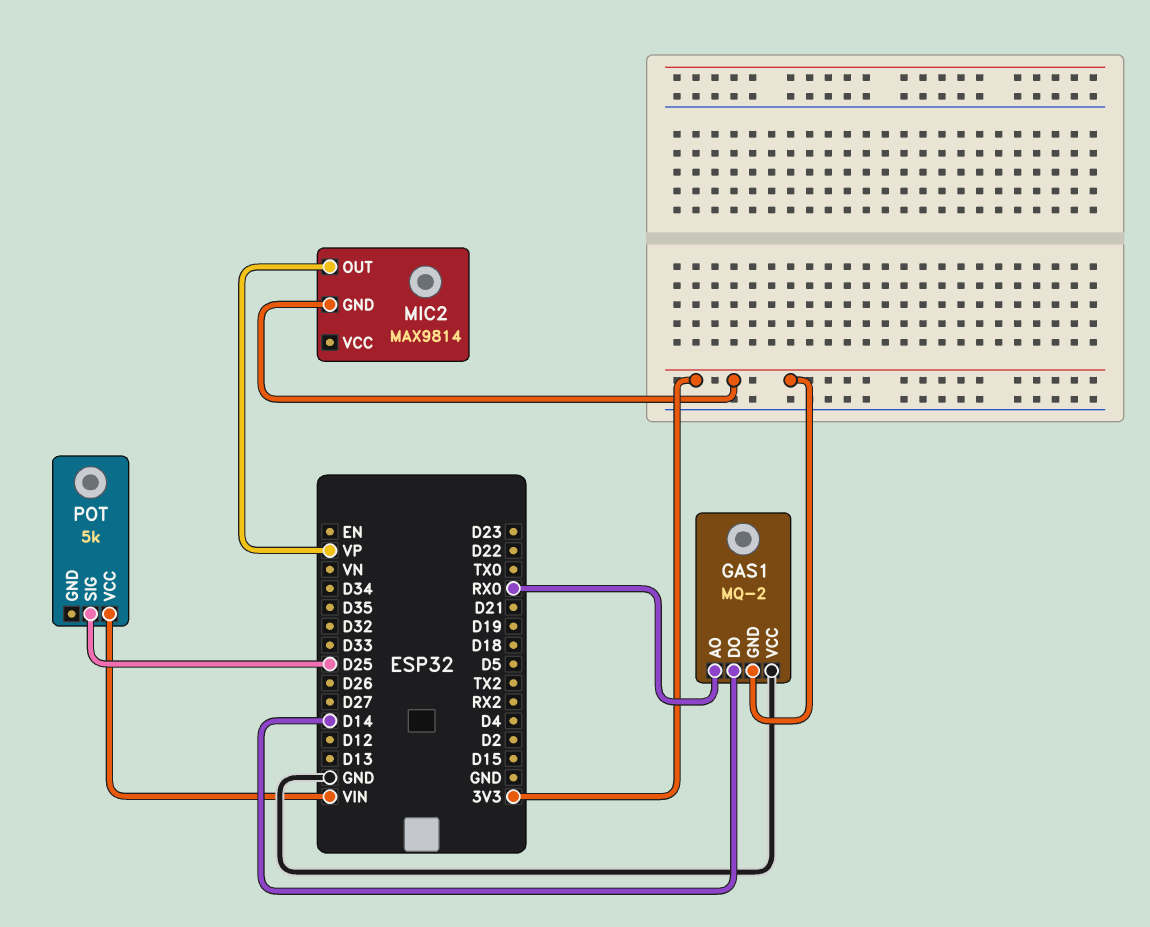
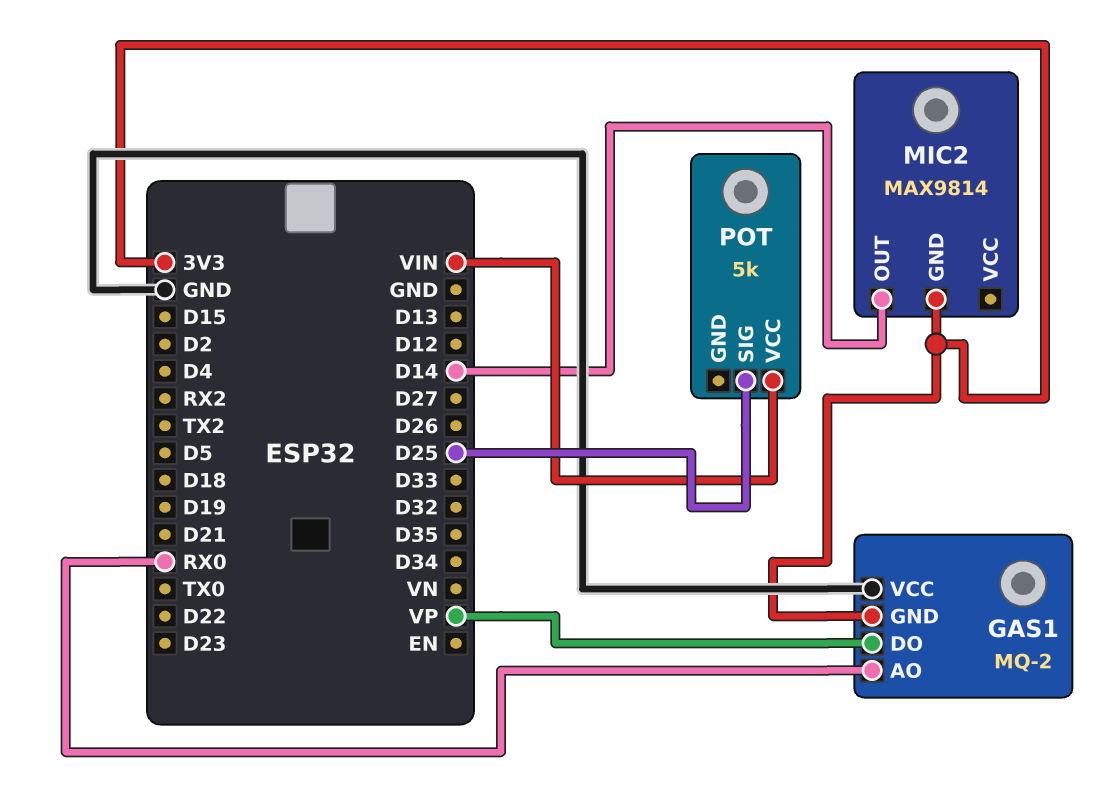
GAS1 pin DO: D14 -> VP
MIC2 pin OUT: VP -> D14

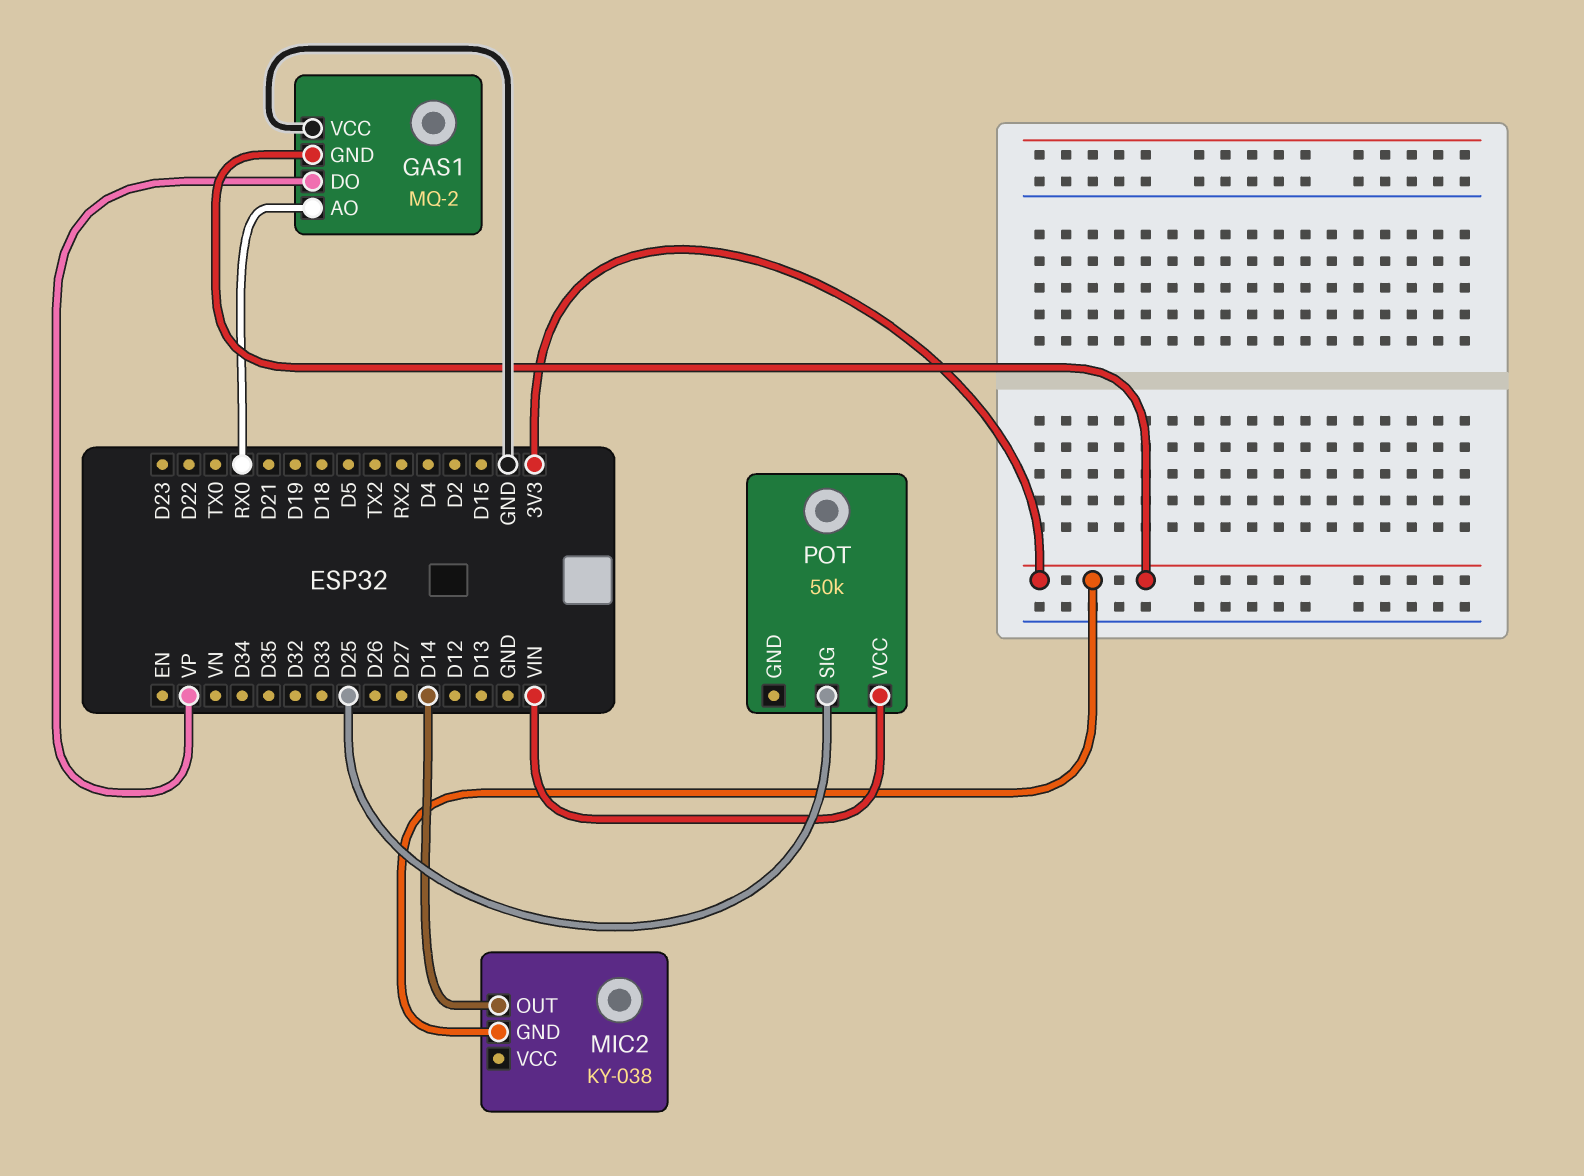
MIC2: MAX9814 -> KY-038
POT: 5k -> 50k

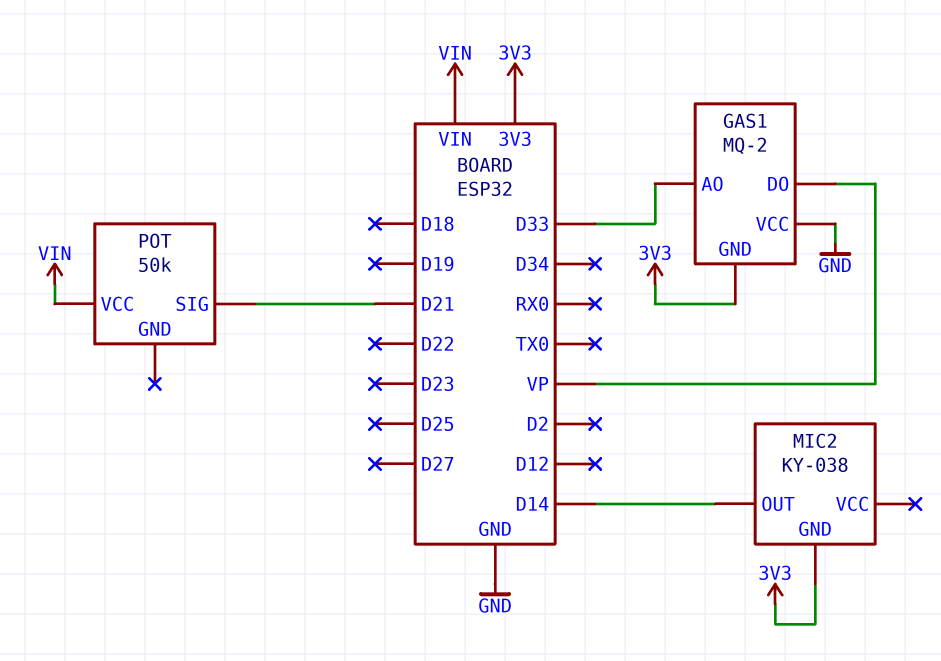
GAS1 pin AO: RX0 -> D33
POT pin SIG: D25 -> D21

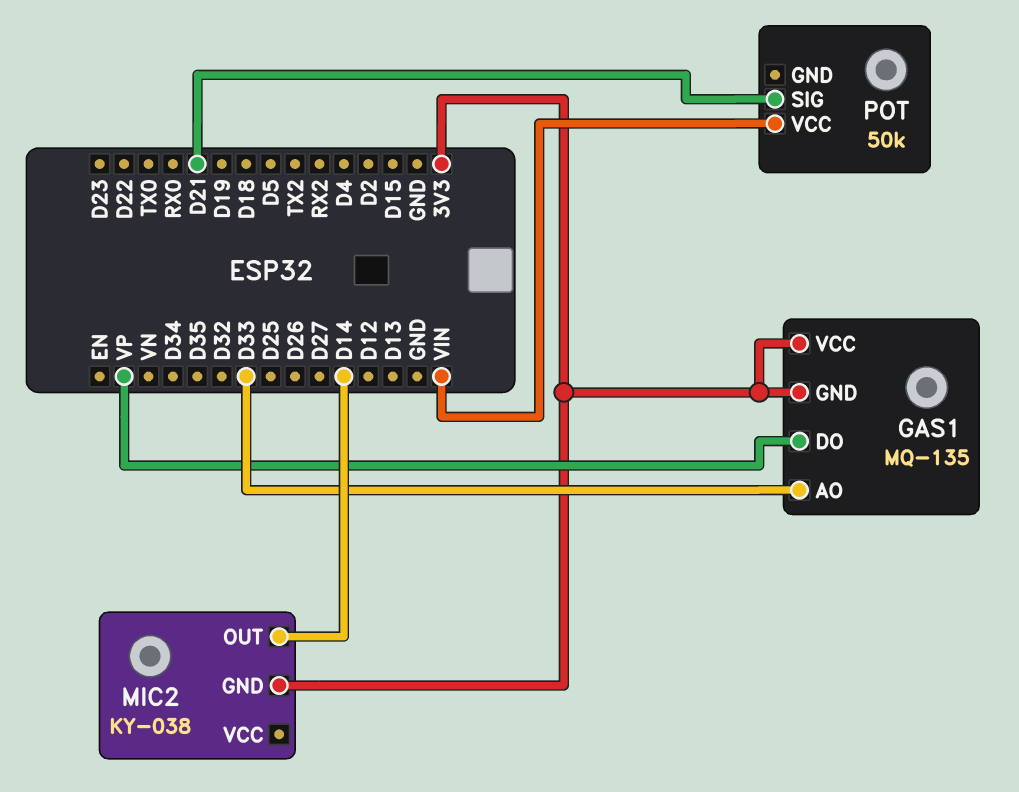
GAS1: MQ-2 -> MQ-135
GAS1 pin VCC: GND -> 3V3

